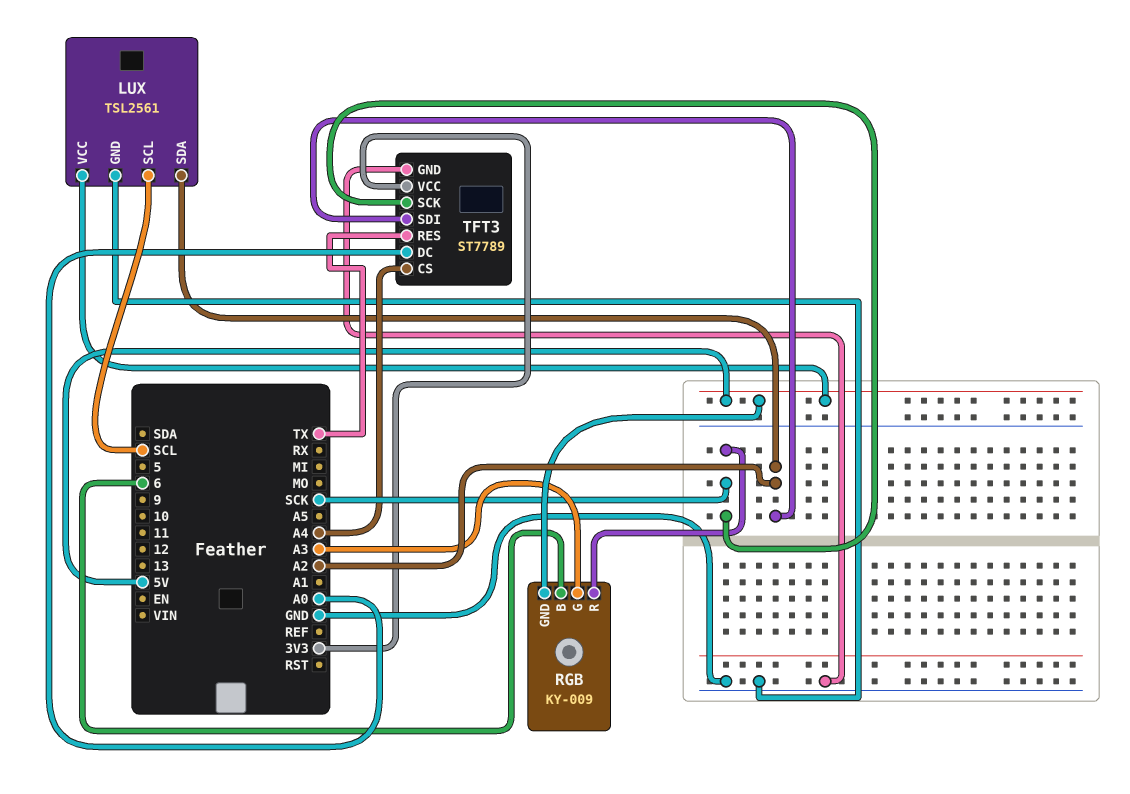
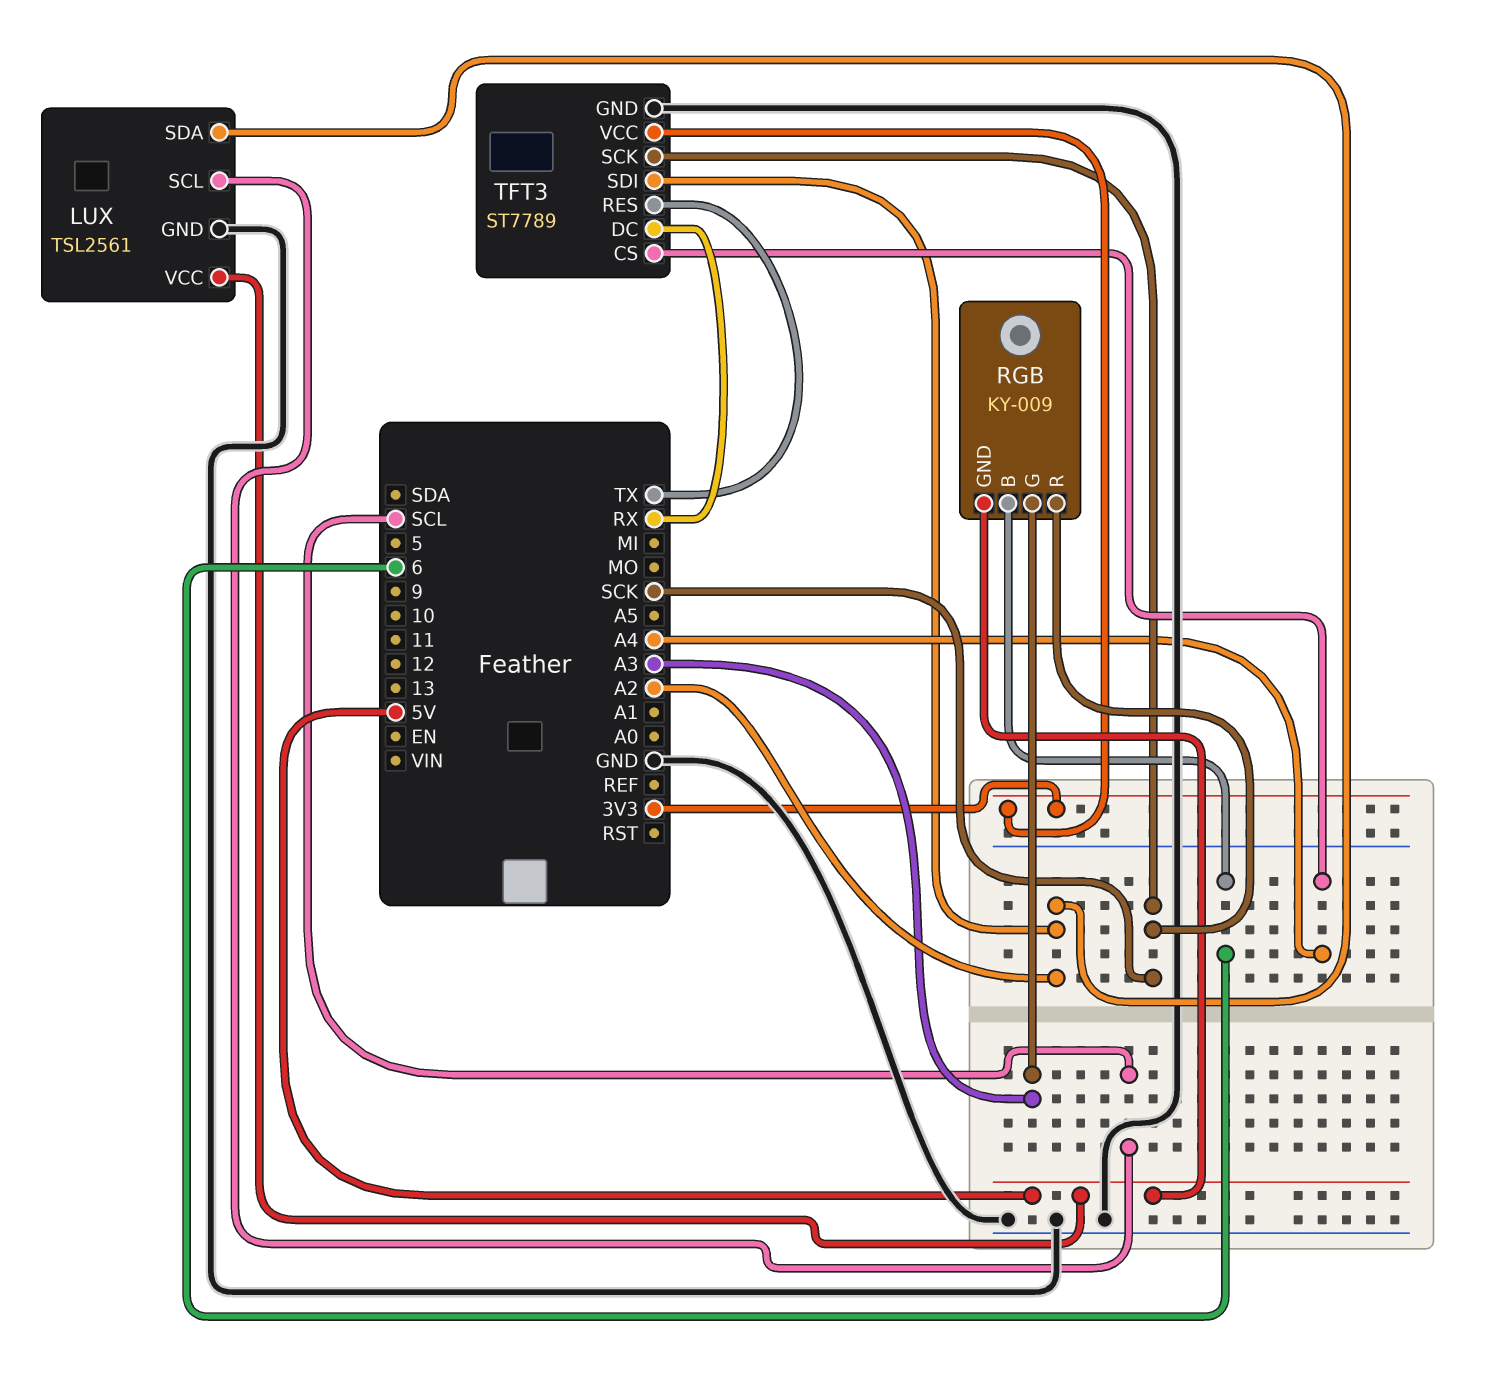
TFT3 pin DC: A0 -> RX

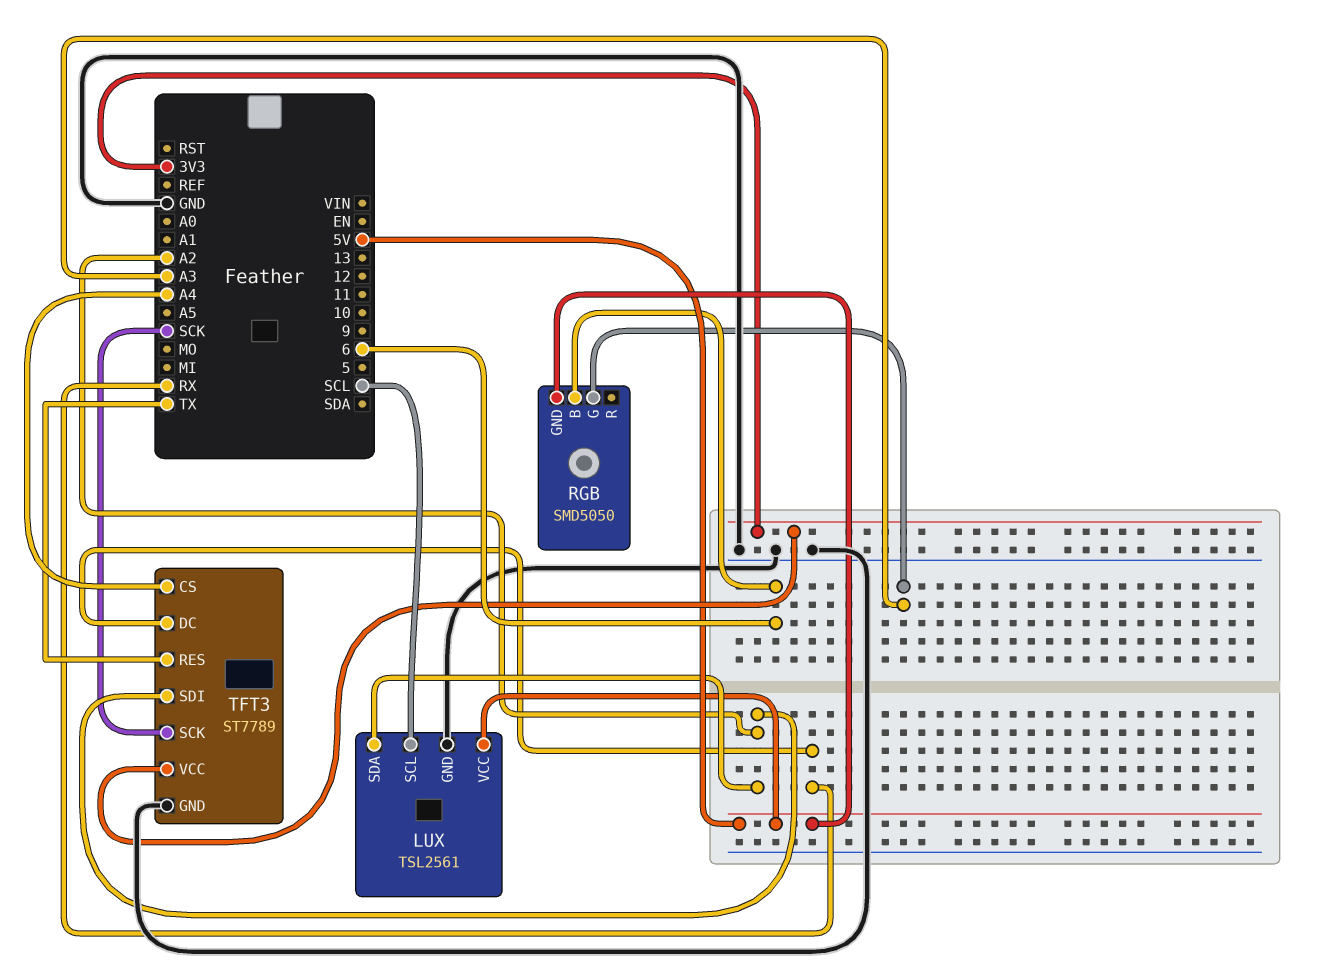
RGB: KY-009 -> SMD5050
RGB pin R: SCK -> none

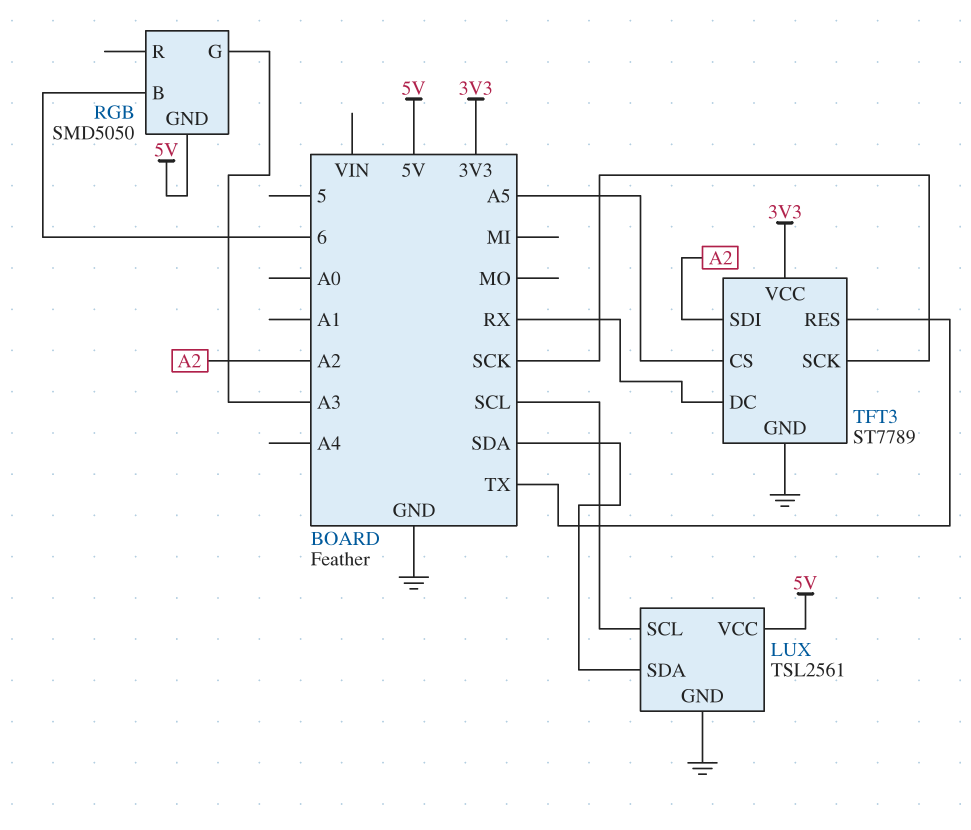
LUX pin SDA: A2 -> SDA
TFT3 pin CS: A4 -> A5

